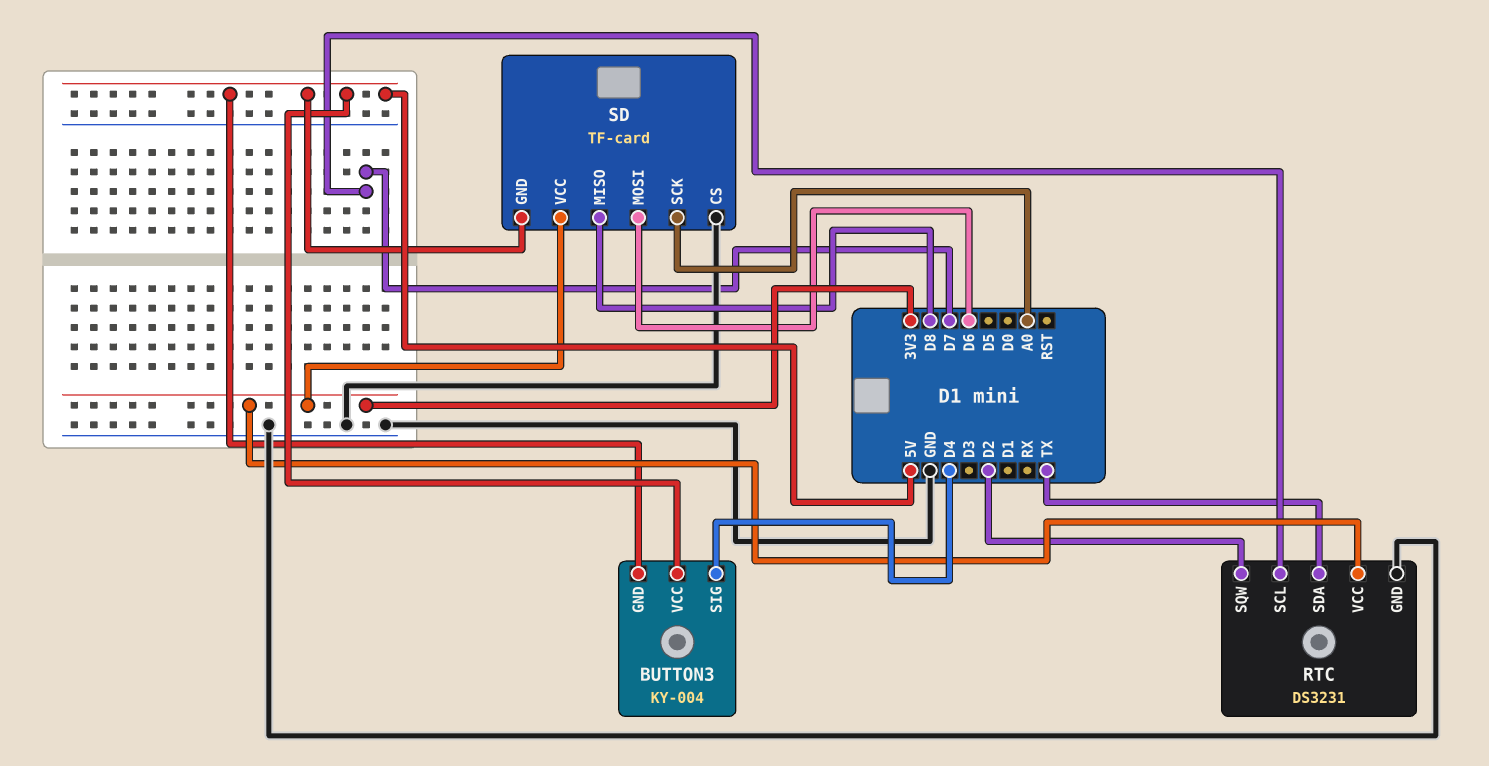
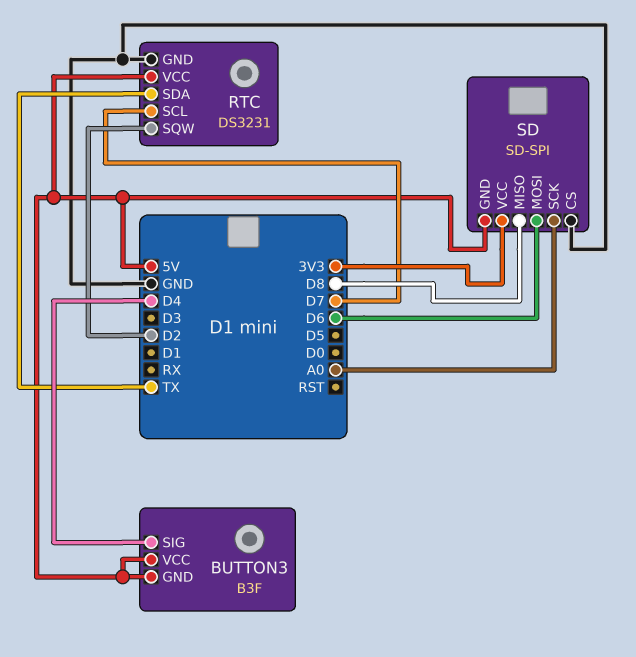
BUTTON3: KY-004 -> B3F
RTC pin VCC: 3V3 -> 5V
SD: TF-card -> SD-SPI

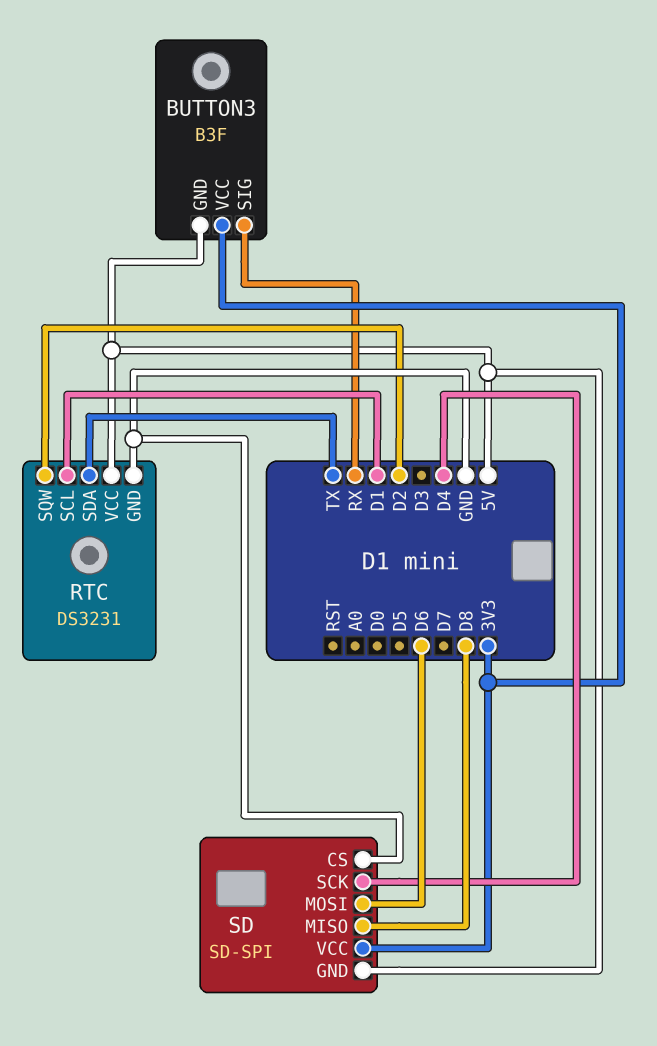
BUTTON3 pin SIG: D4 -> RX
BUTTON3 pin VCC: 5V -> 3V3
RTC pin SCL: D7 -> D1
SD pin SCK: A0 -> D4

